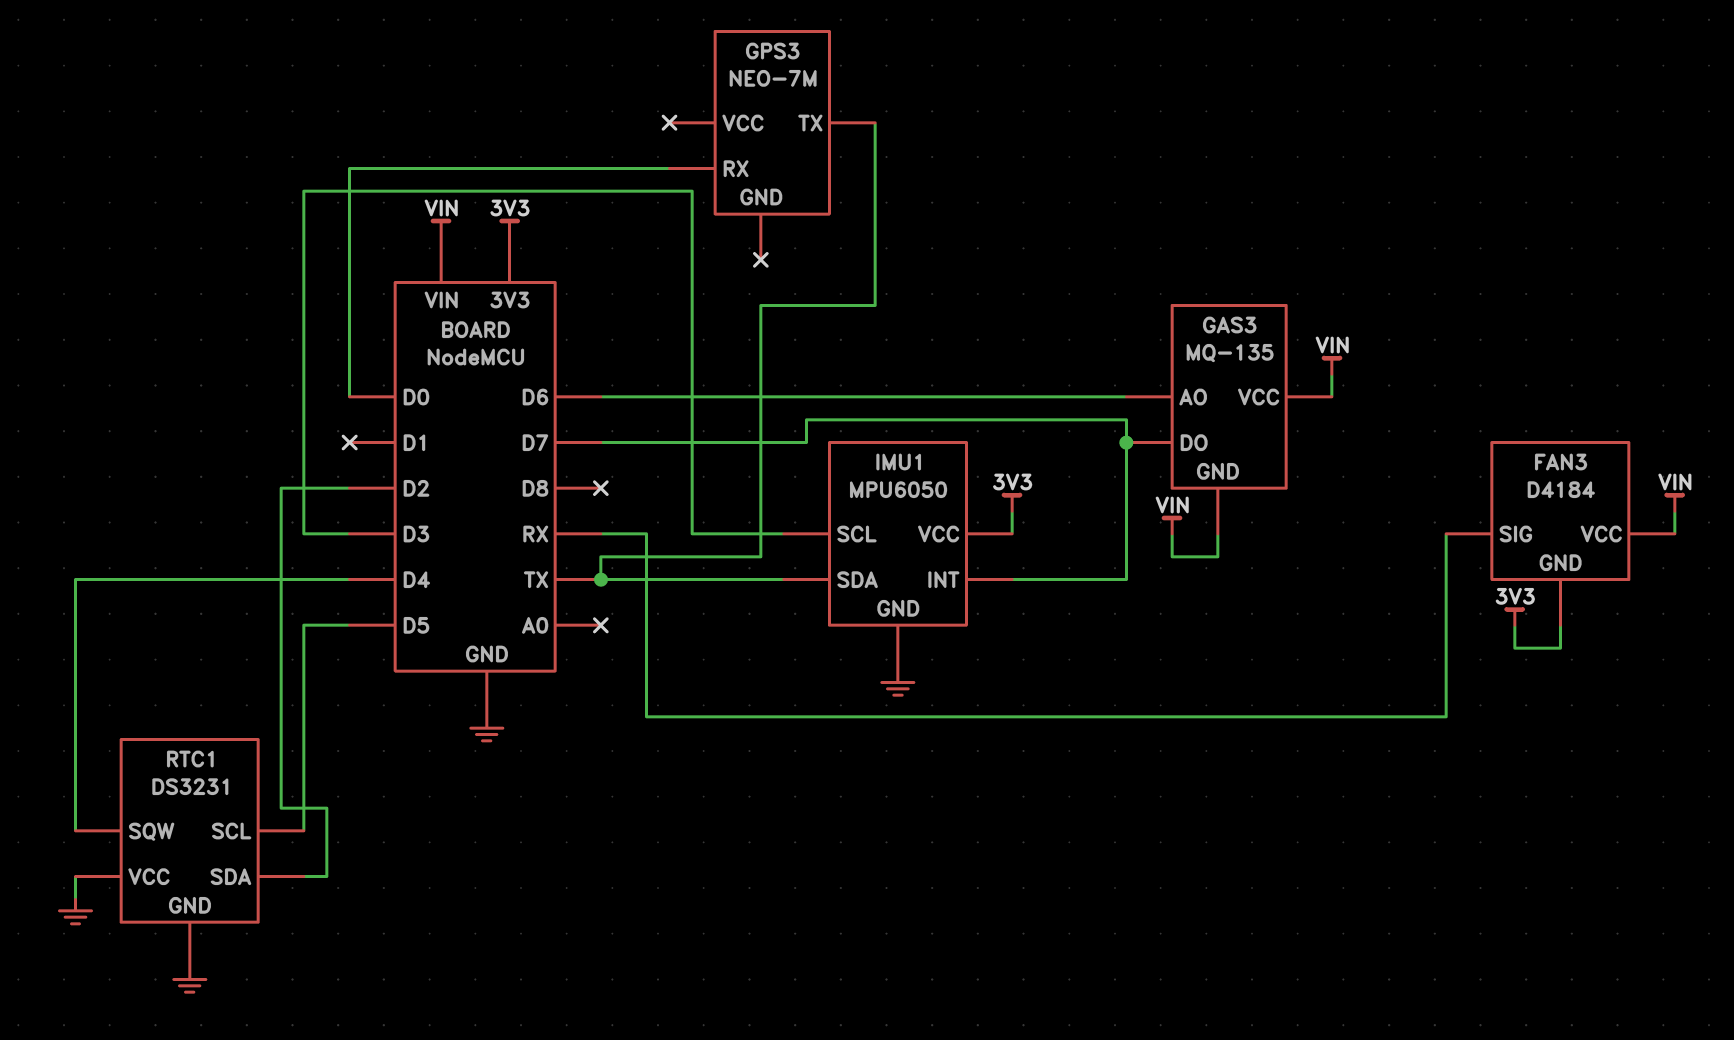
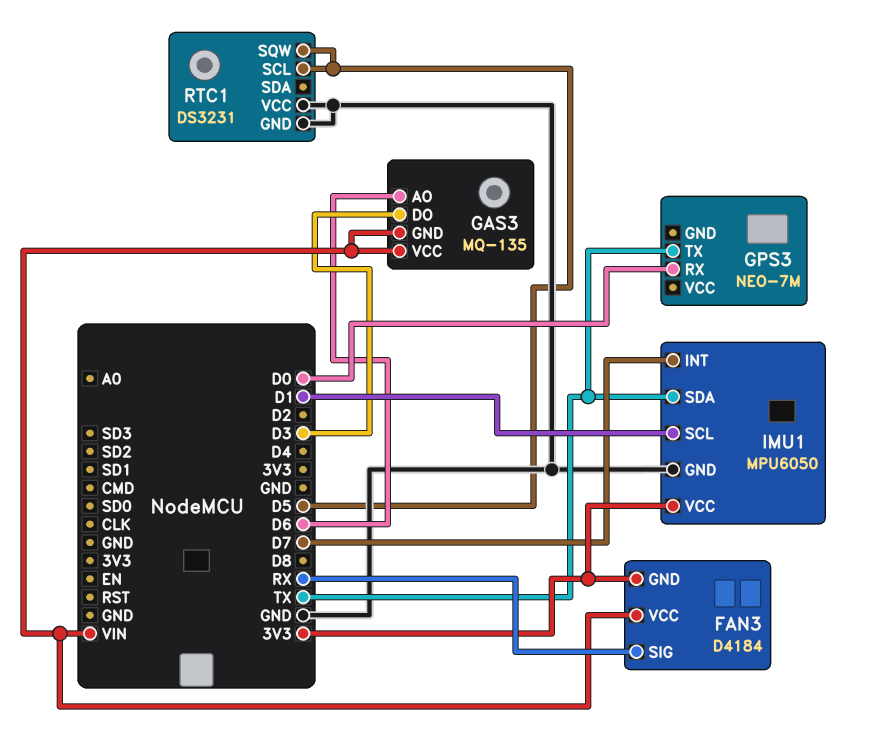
GAS3 pin DO: D7 -> D3
IMU1 pin SCL: D3 -> D1
RTC1 pin SDA: D2 -> none
RTC1 pin SQW: D4 -> D5

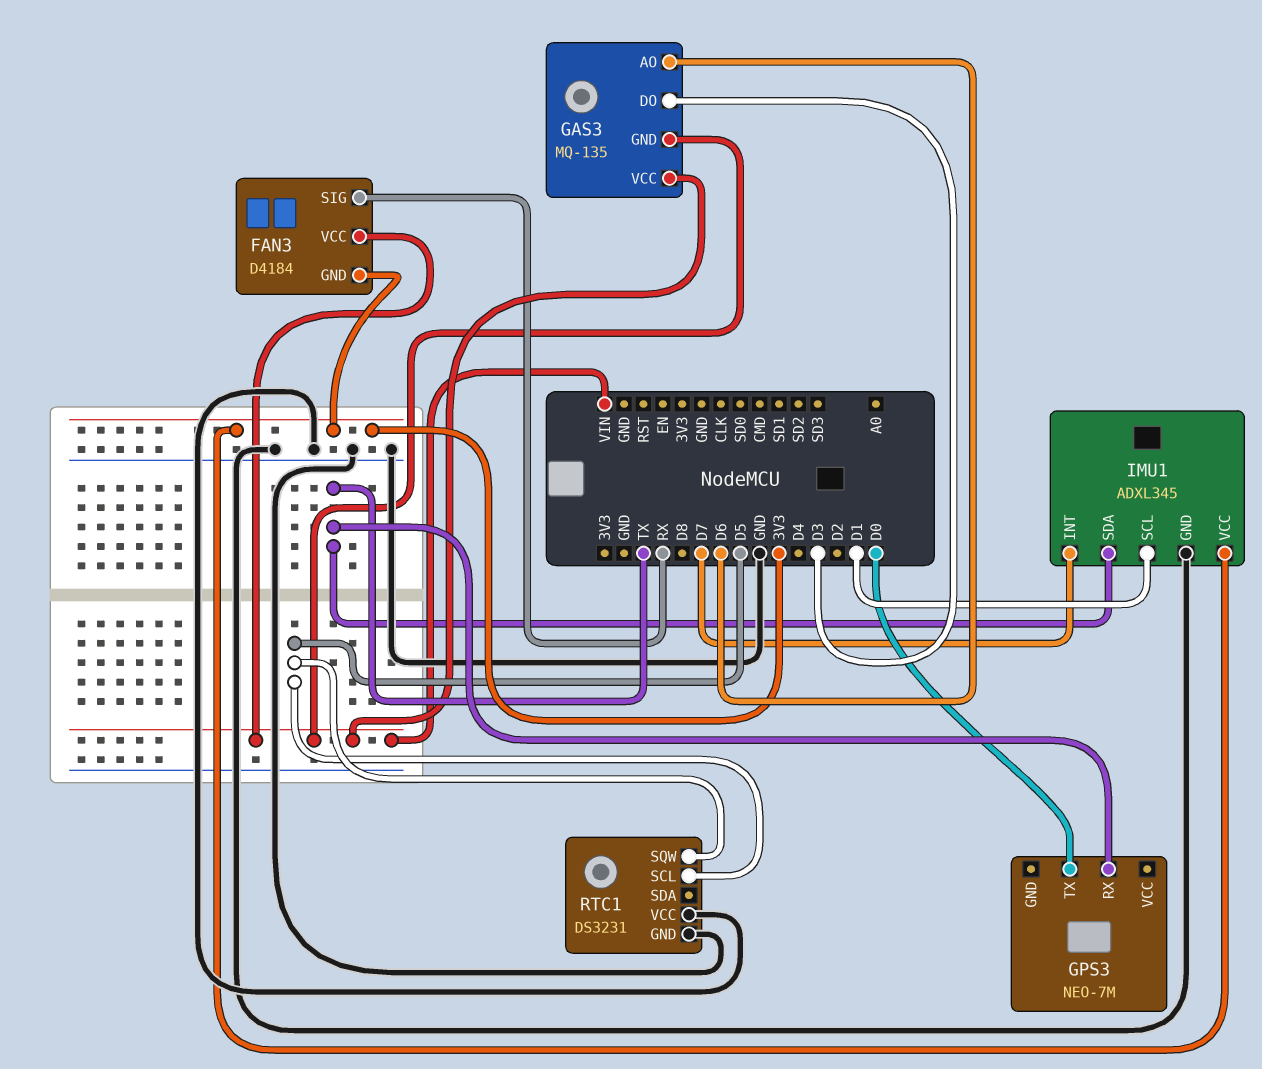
GPS3 pin RX: D0 -> TX
GPS3 pin TX: TX -> D0
IMU1: MPU6050 -> ADXL345

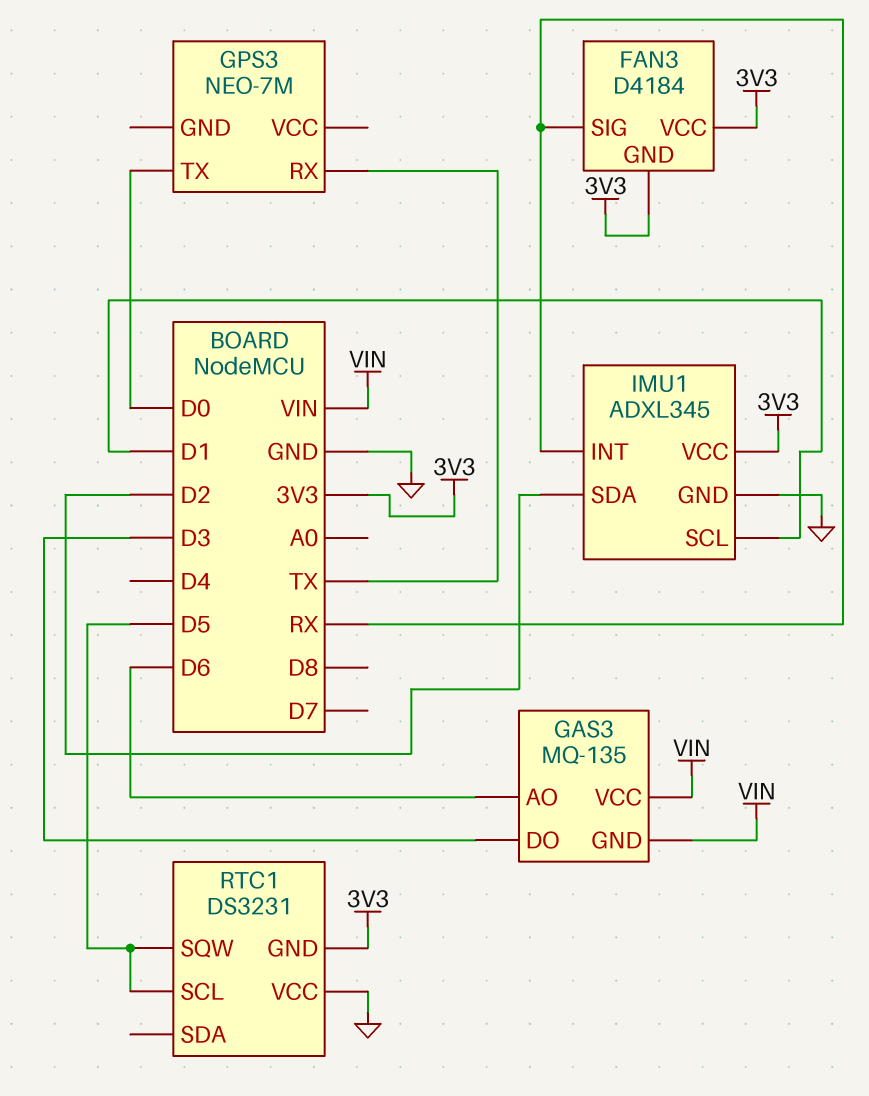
FAN3 pin VCC: VIN -> 3V3
IMU1 pin INT: D7 -> RX
IMU1 pin SDA: TX -> D2
RTC1 pin GND: GND -> 3V3

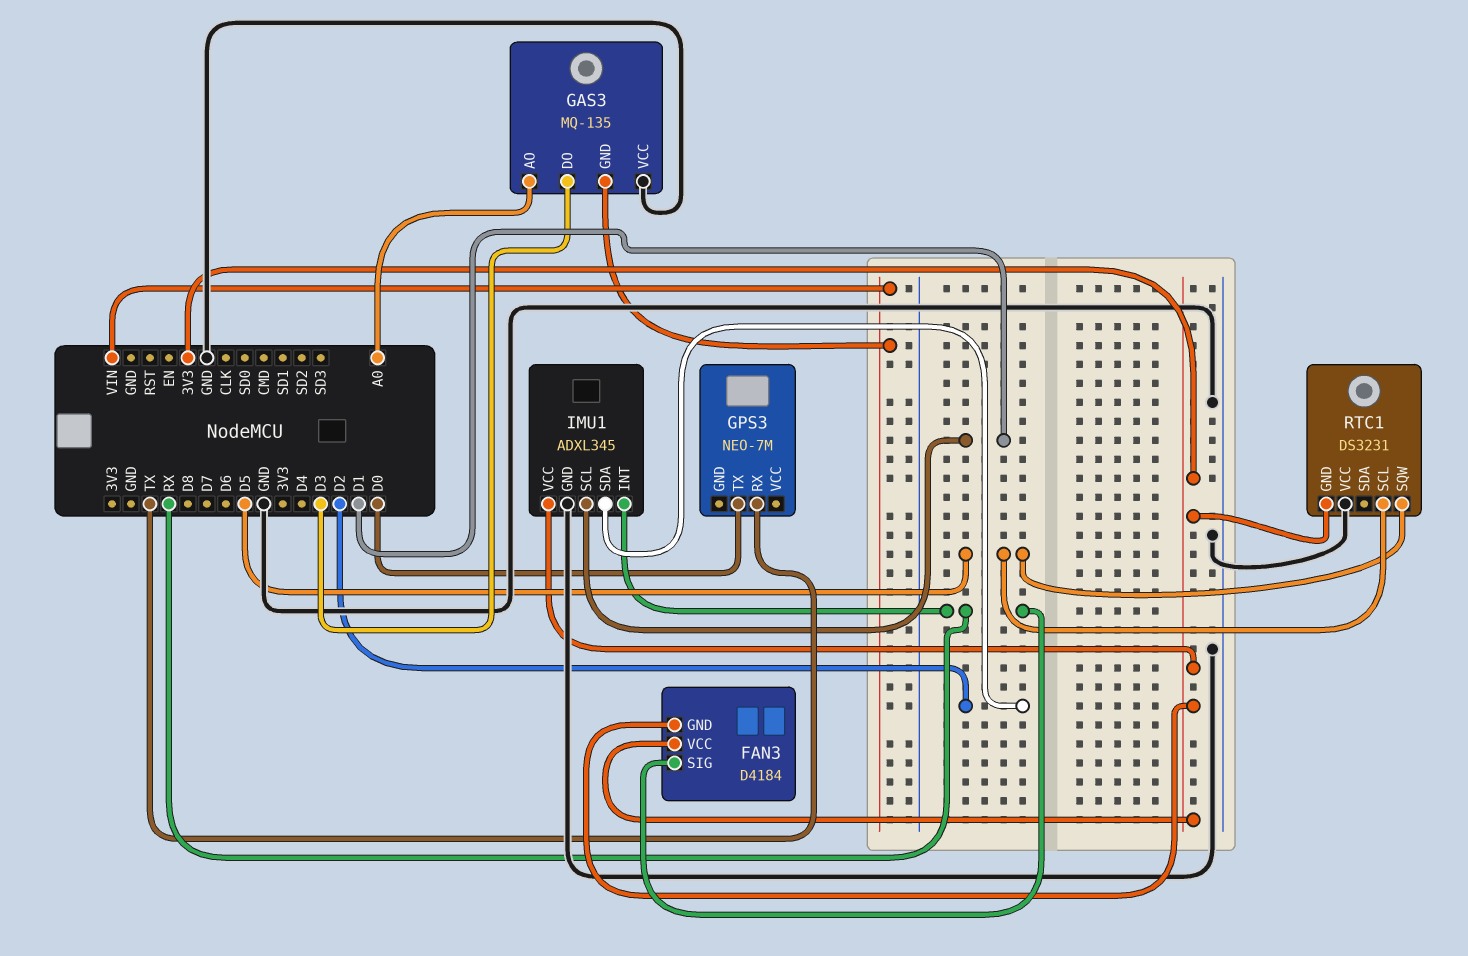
GAS3 pin AO: D6 -> A0
GAS3 pin VCC: VIN -> GND

